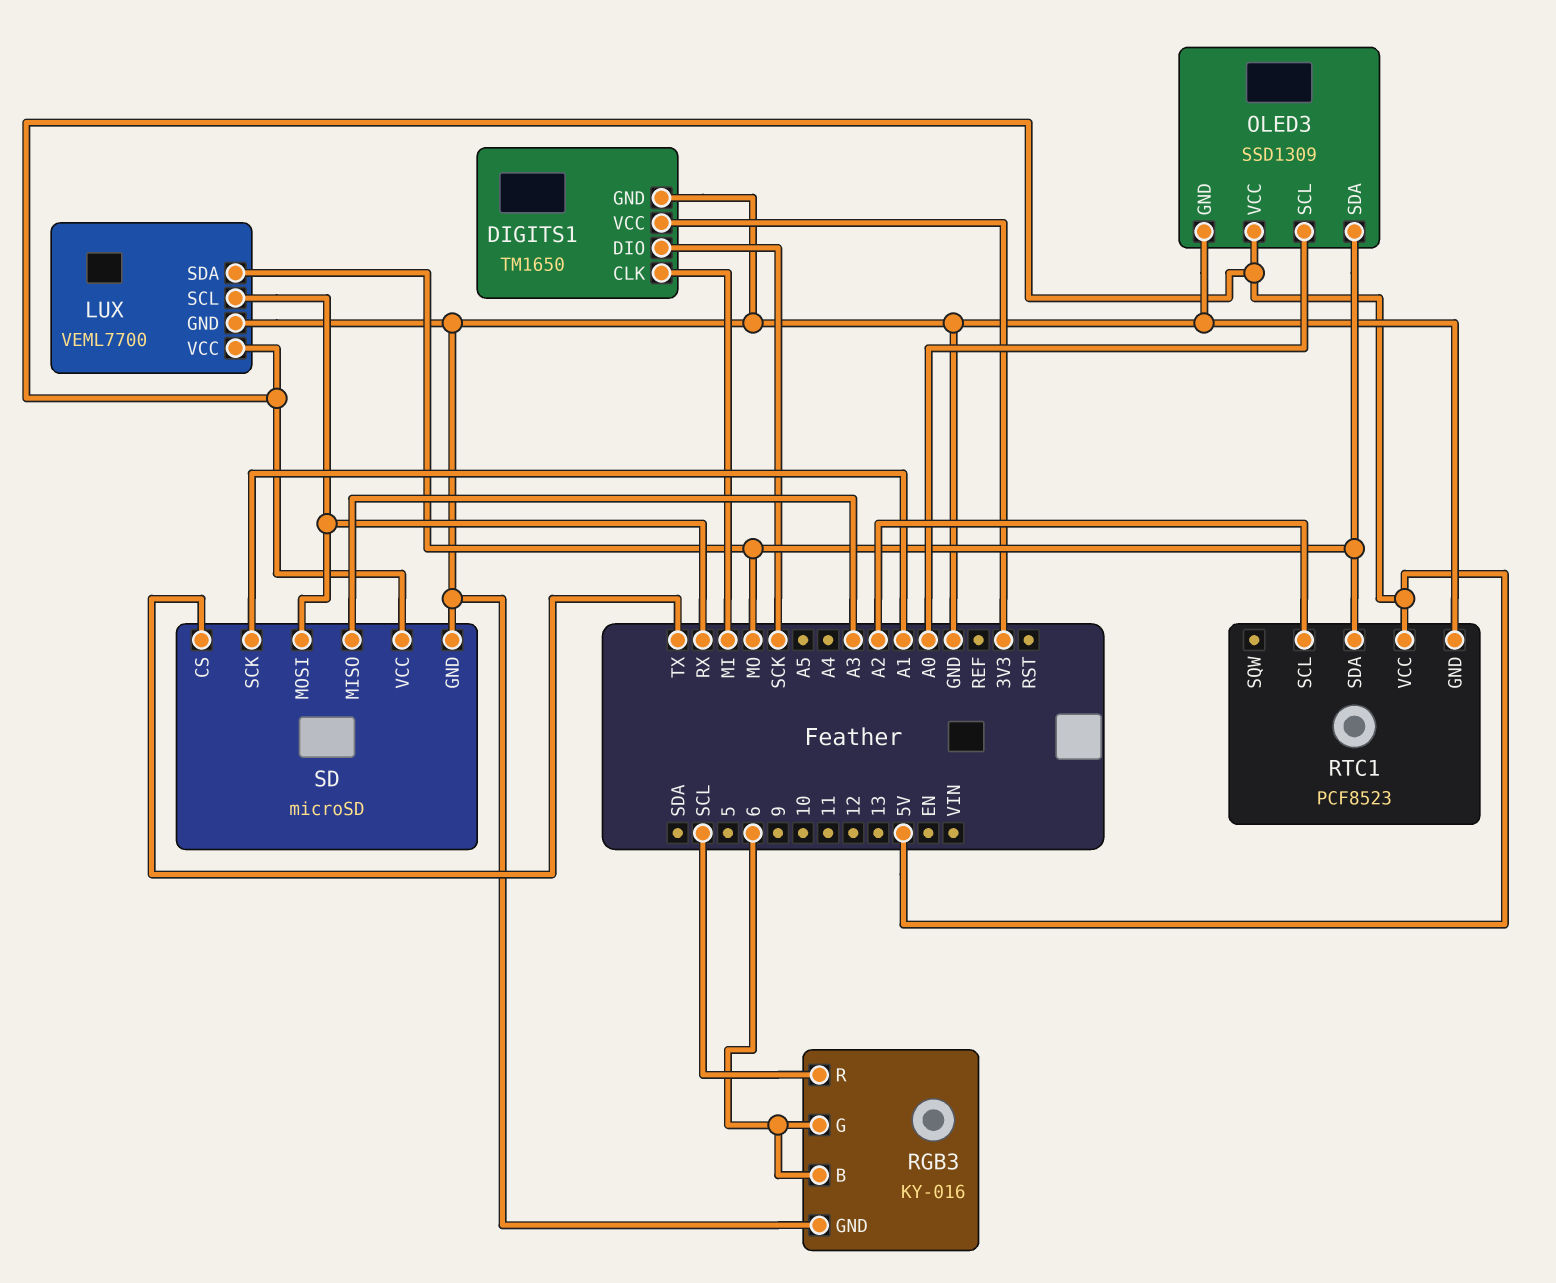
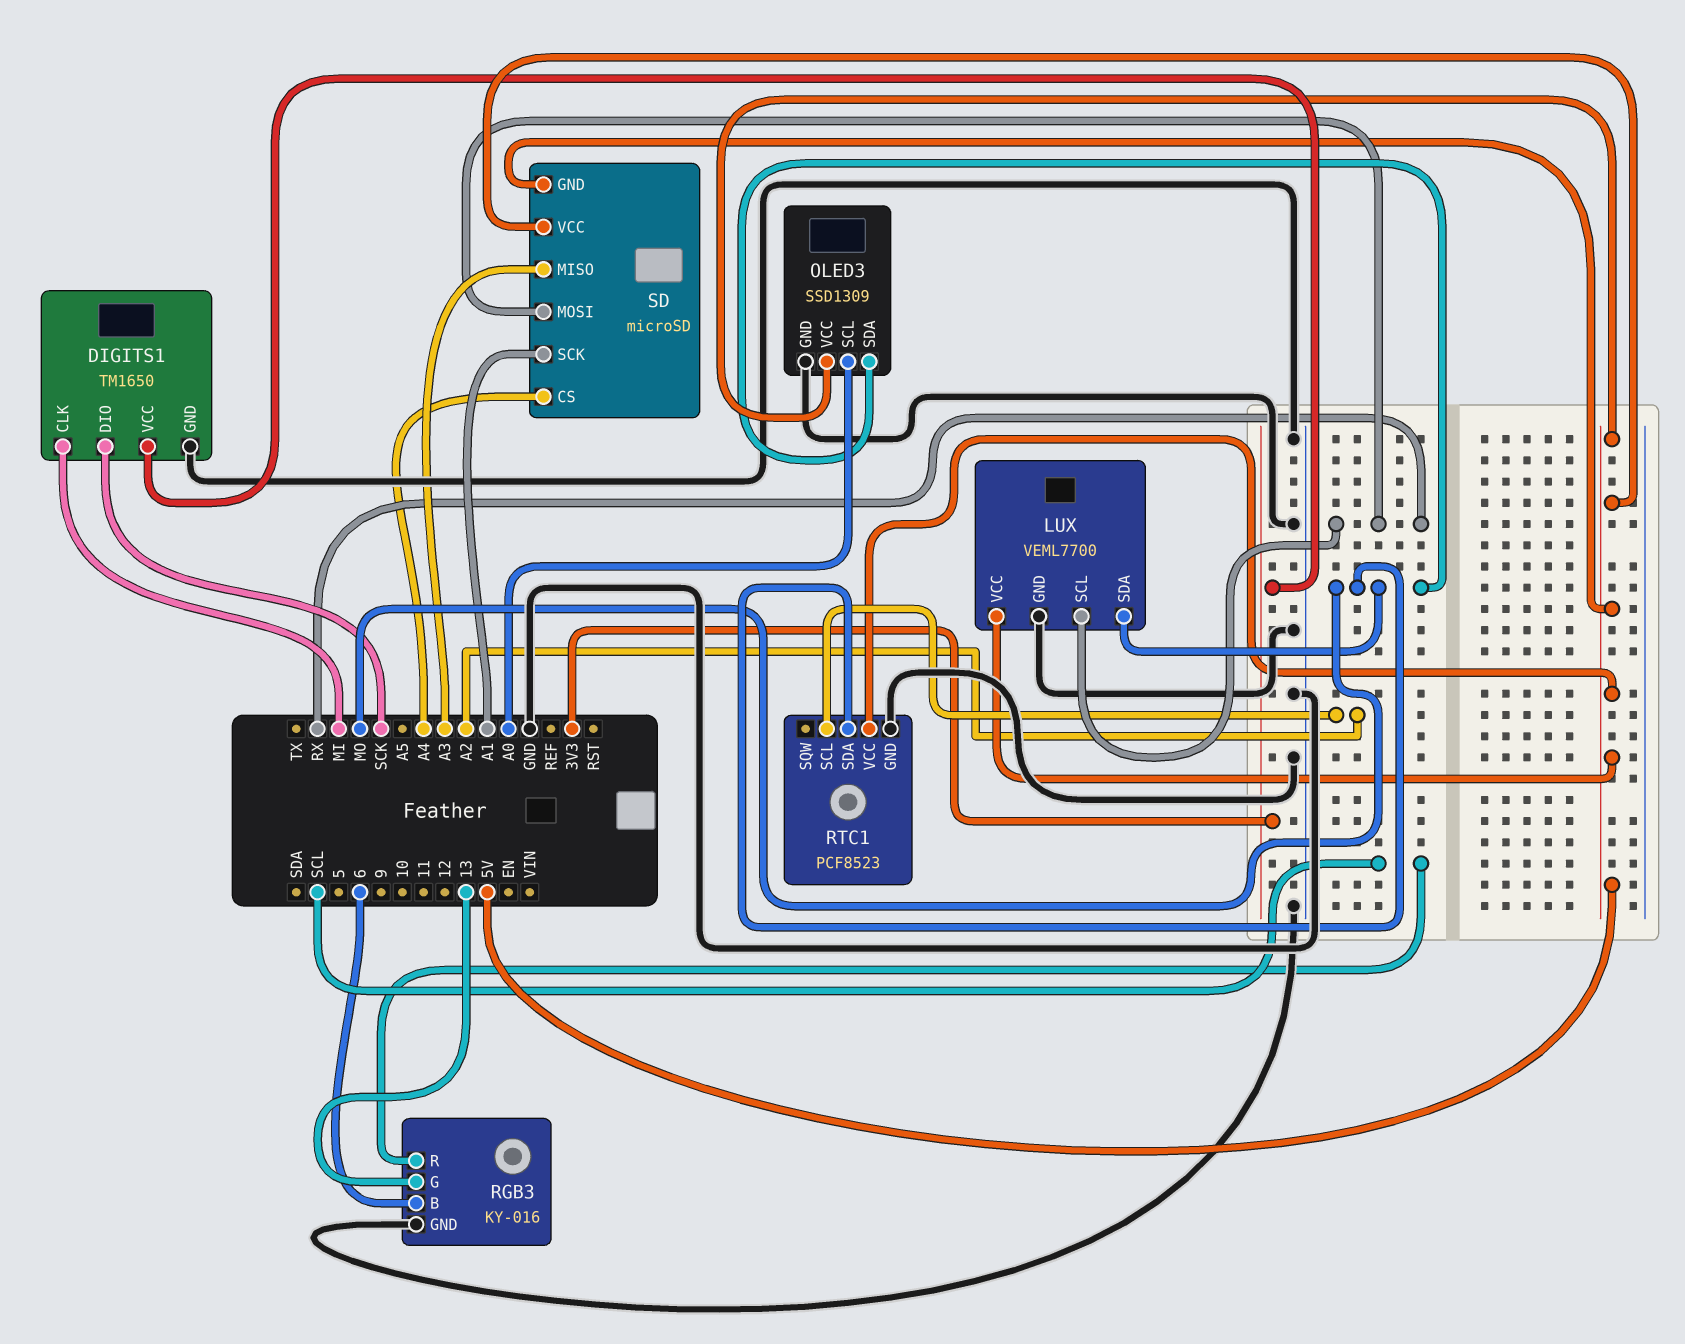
RGB3 pin G: 6 -> 13
SD pin CS: TX -> A4
SD pin GND: GND -> 5V

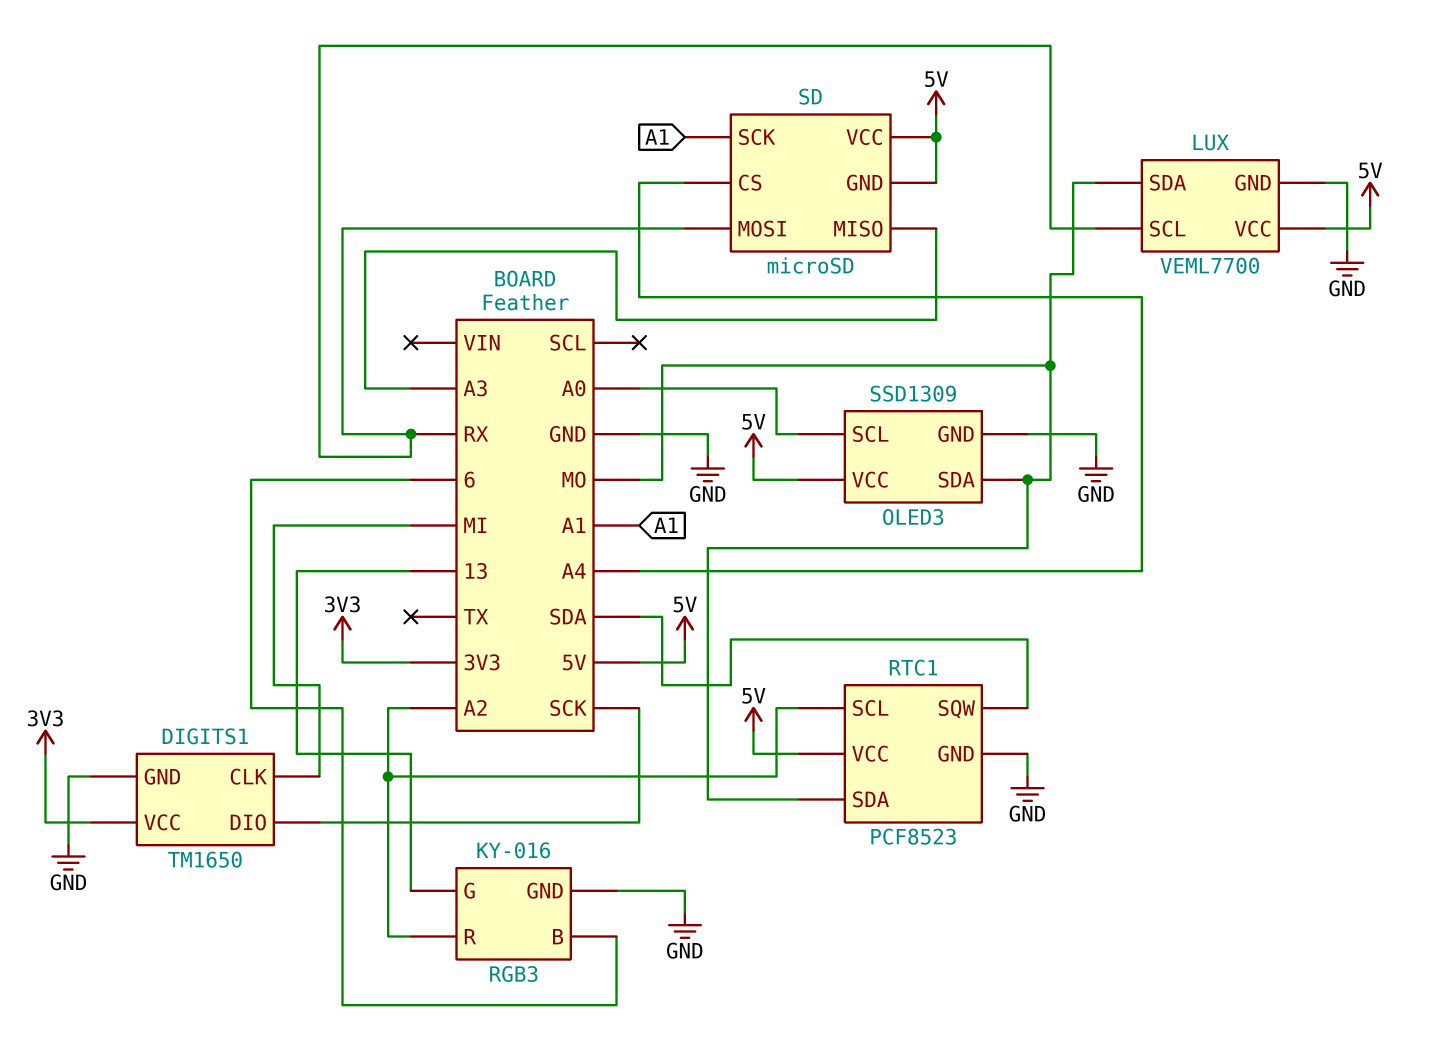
RGB3 pin R: SCL -> A2
RTC1 pin SQW: none -> SDA

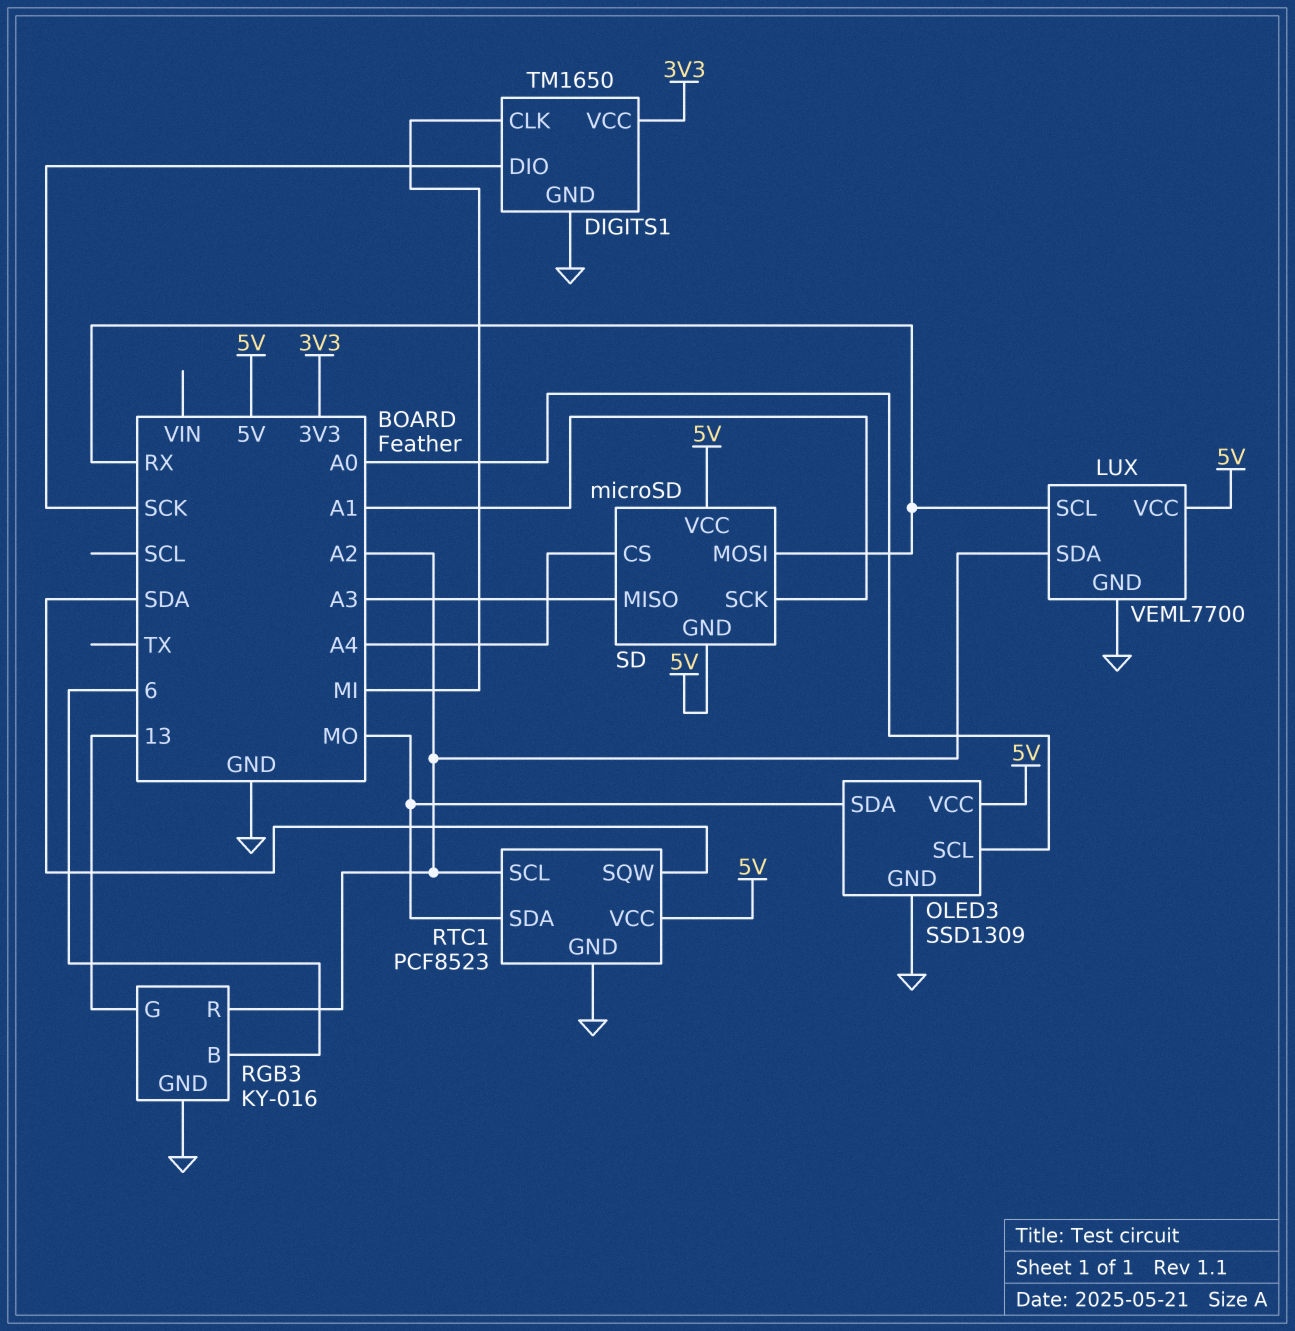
LUX pin SDA: MO -> A2

